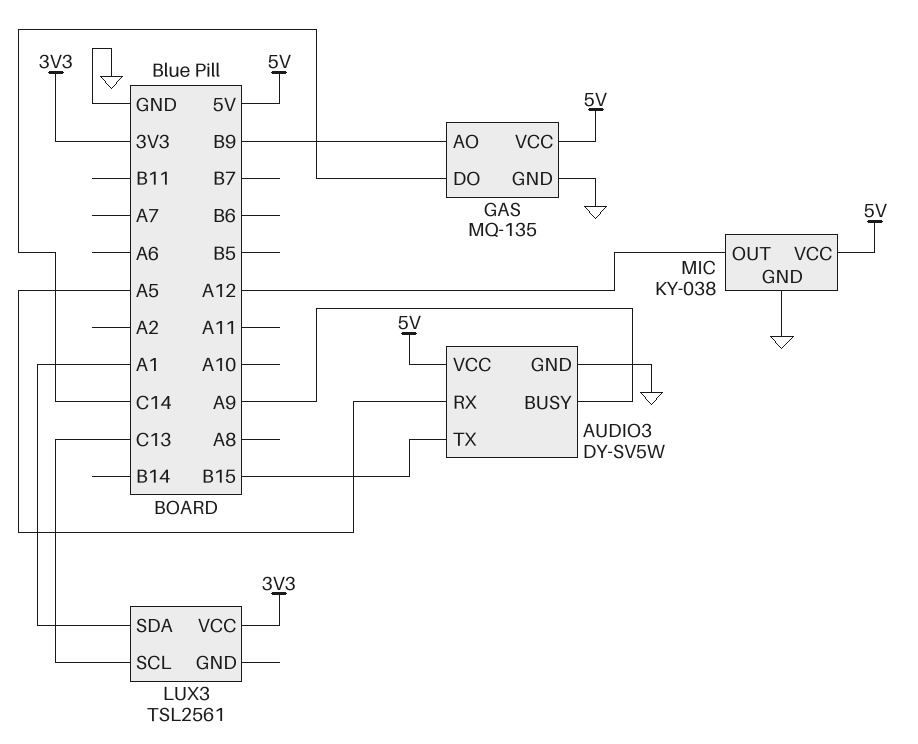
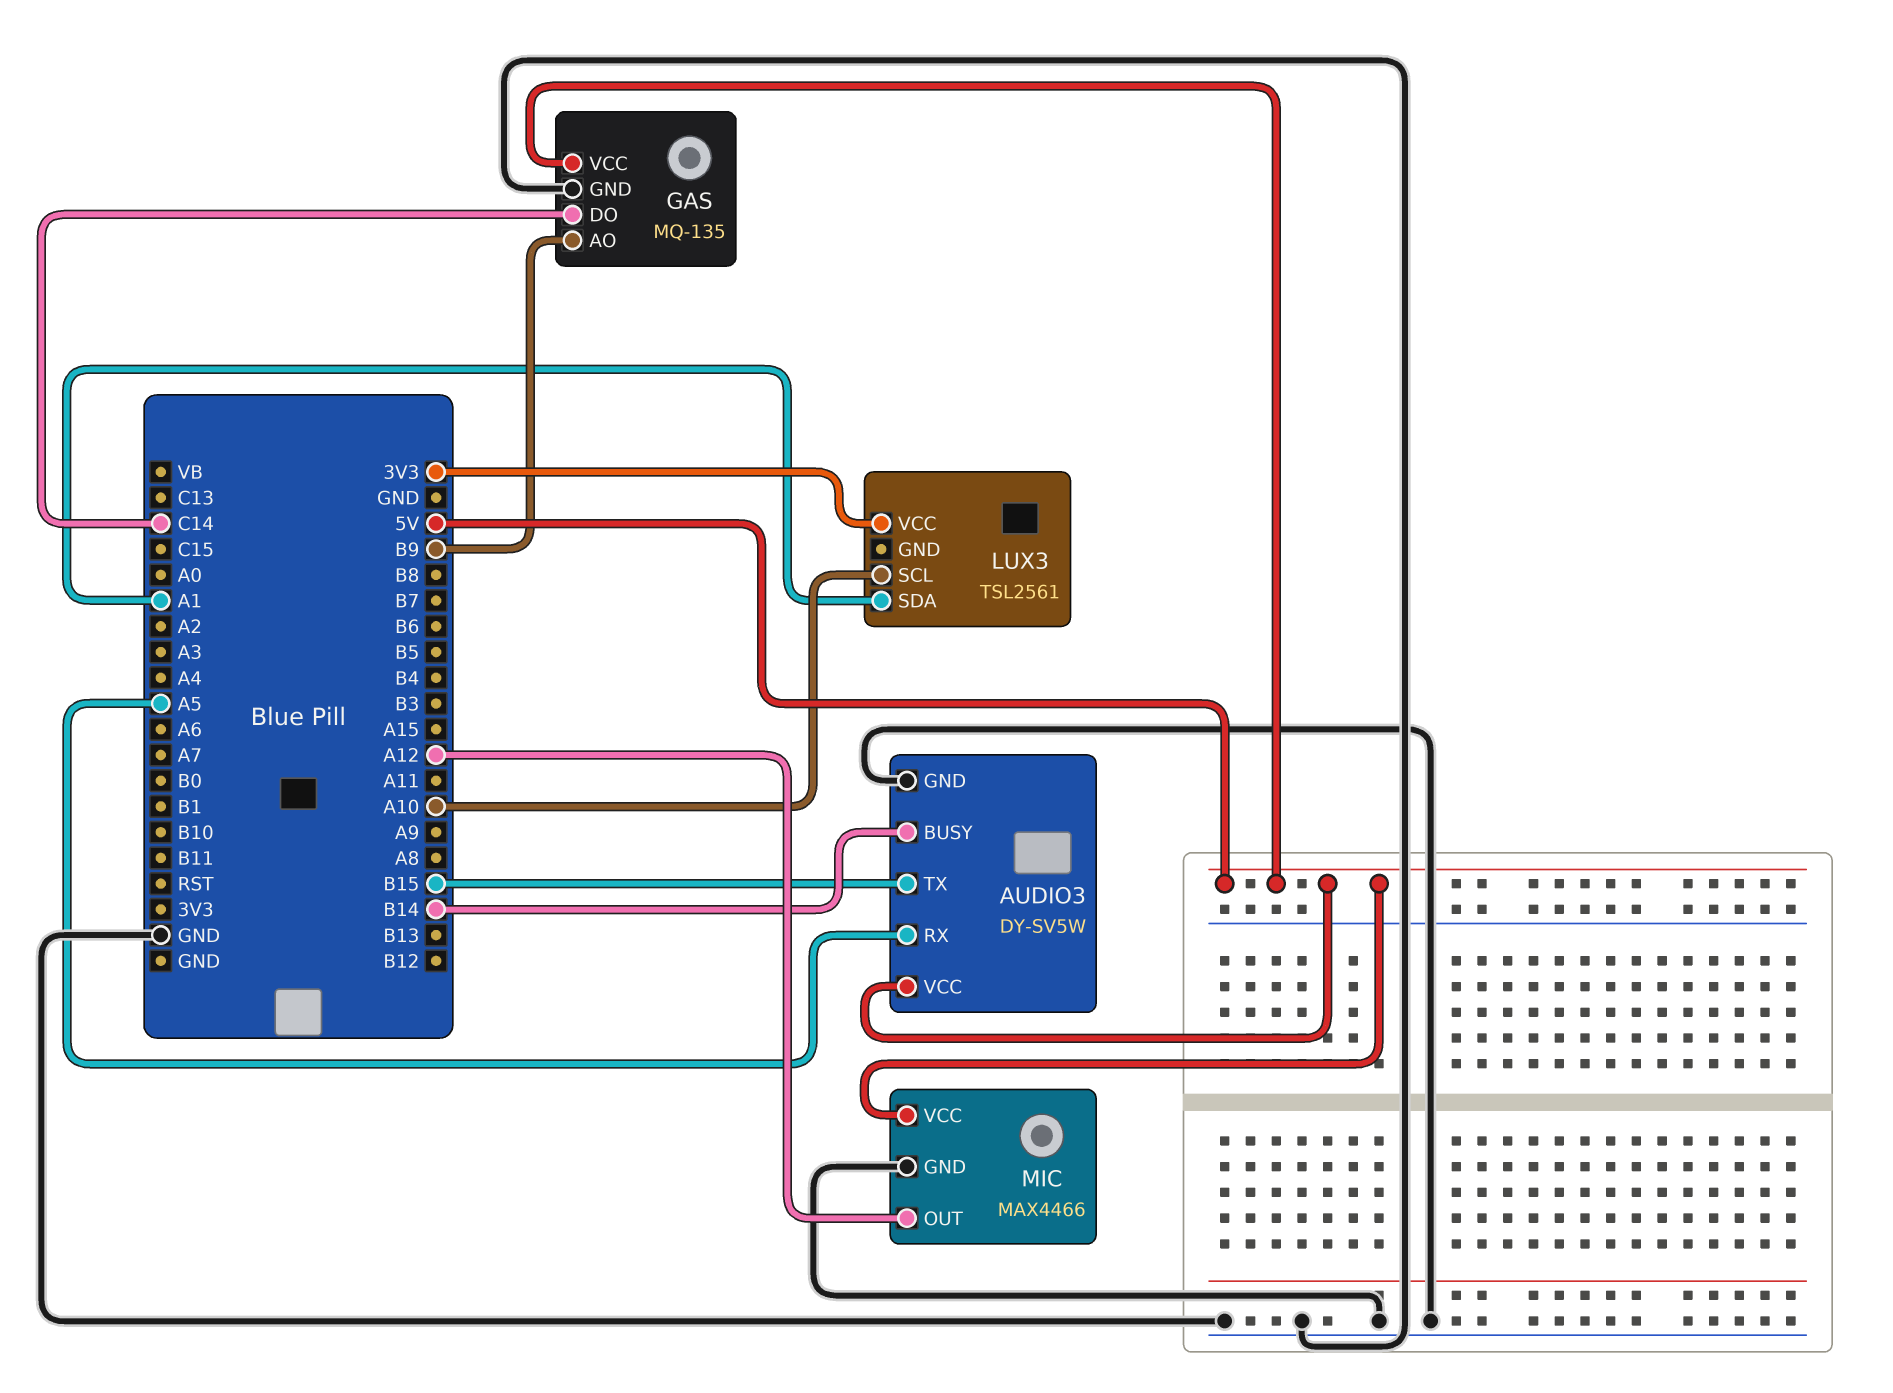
AUDIO3 pin BUSY: A9 -> B14
LUX3 pin SCL: C13 -> A10
MIC: KY-038 -> MAX4466

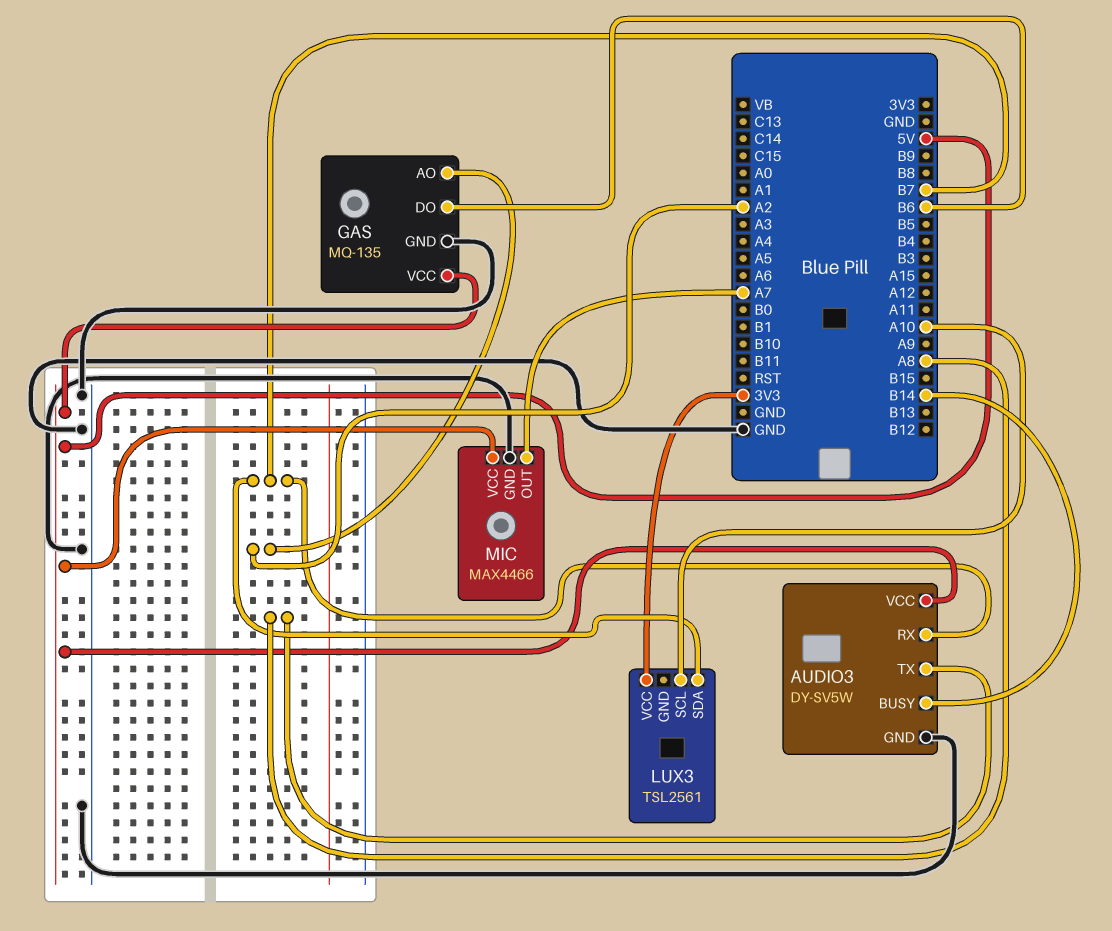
AUDIO3 pin RX: A5 -> B7
AUDIO3 pin TX: B15 -> A8
GAS pin AO: B9 -> A2
GAS pin DO: C14 -> B6
LUX3 pin SDA: A1 -> B7
MIC pin OUT: A12 -> A7

